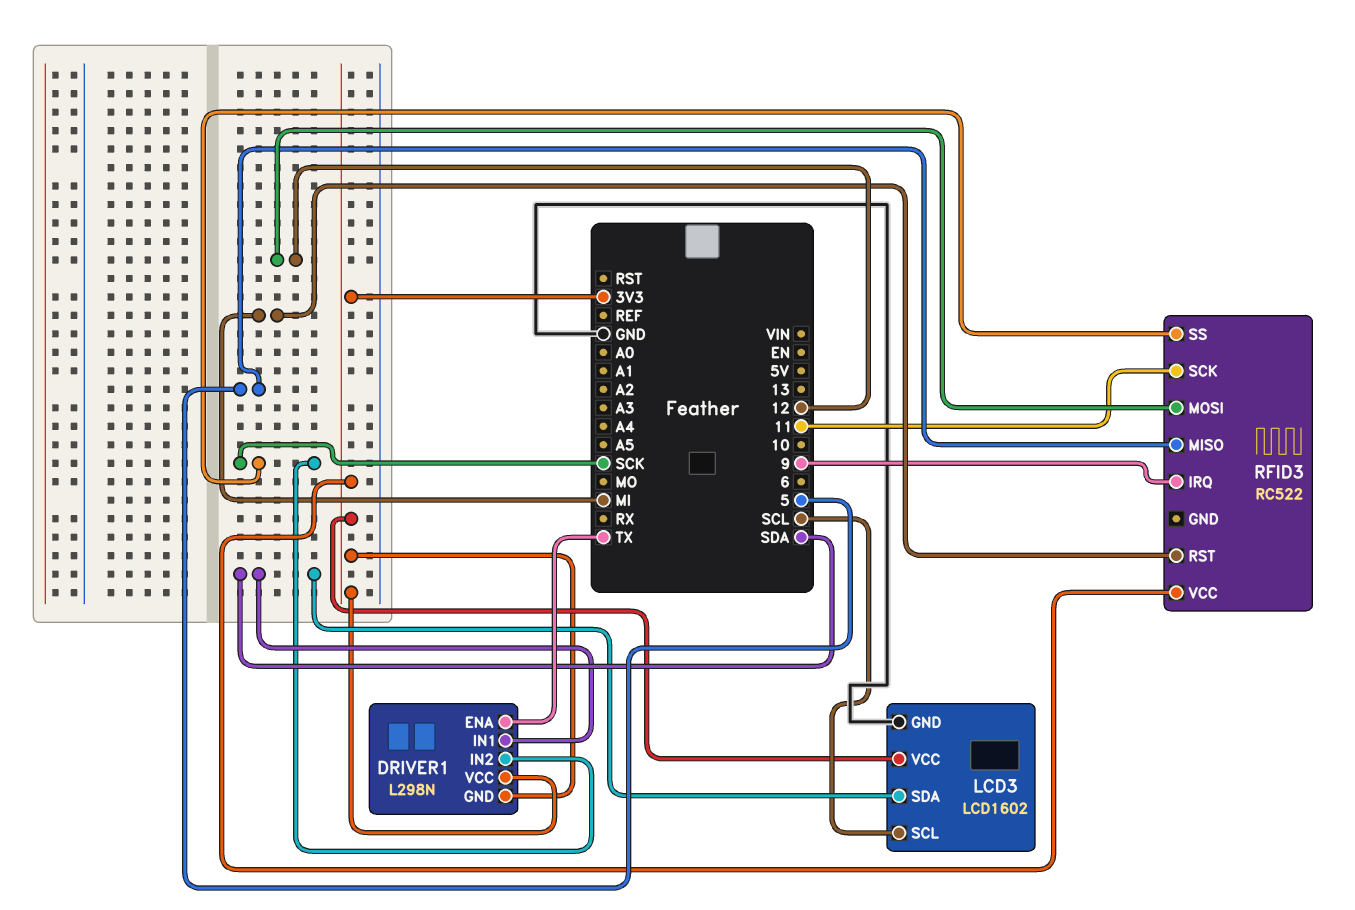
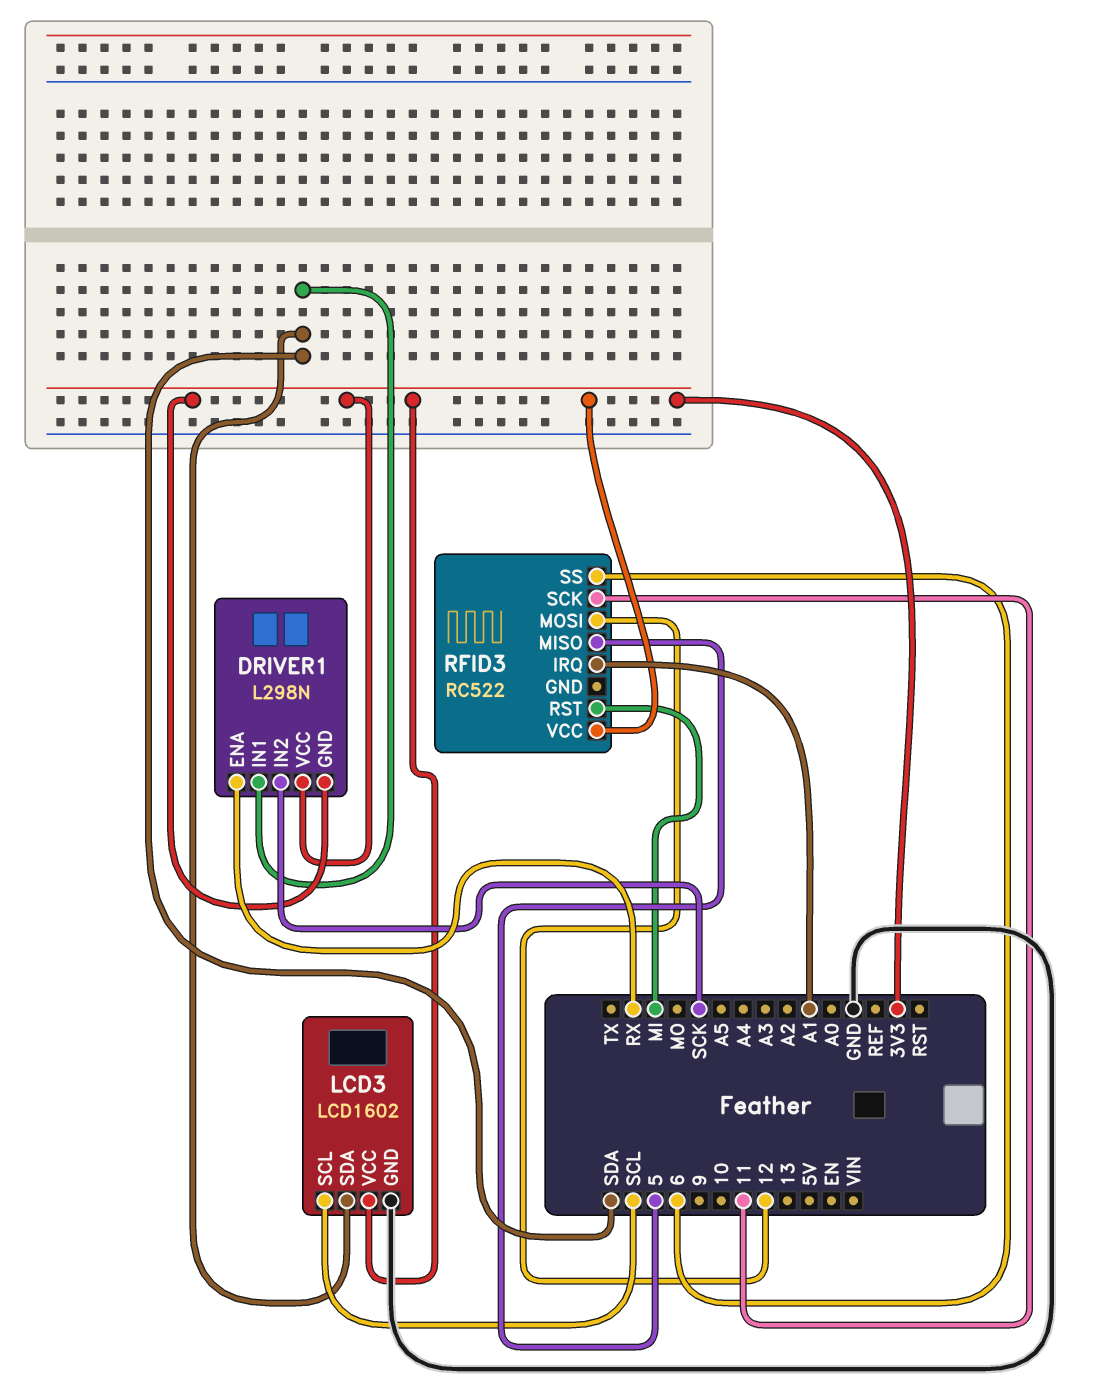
DRIVER1 pin ENA: TX -> RX
RFID3 pin IRQ: 9 -> A1
RFID3 pin SS: SCK -> 6

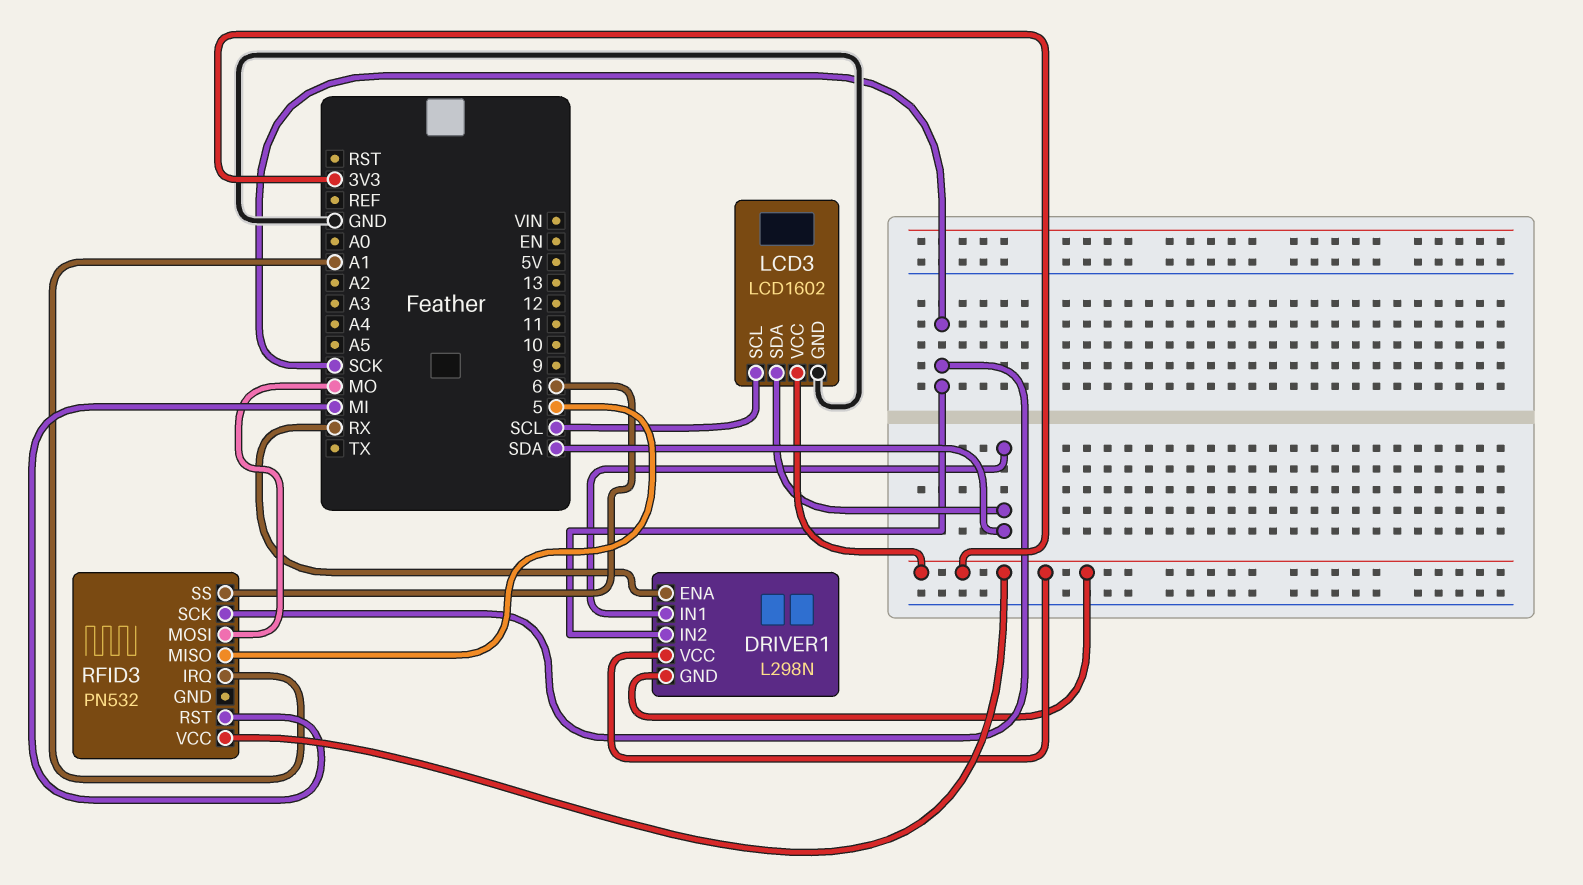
RFID3: RC522 -> PN532
RFID3 pin MOSI: 12 -> MO
RFID3 pin SCK: 11 -> SCK

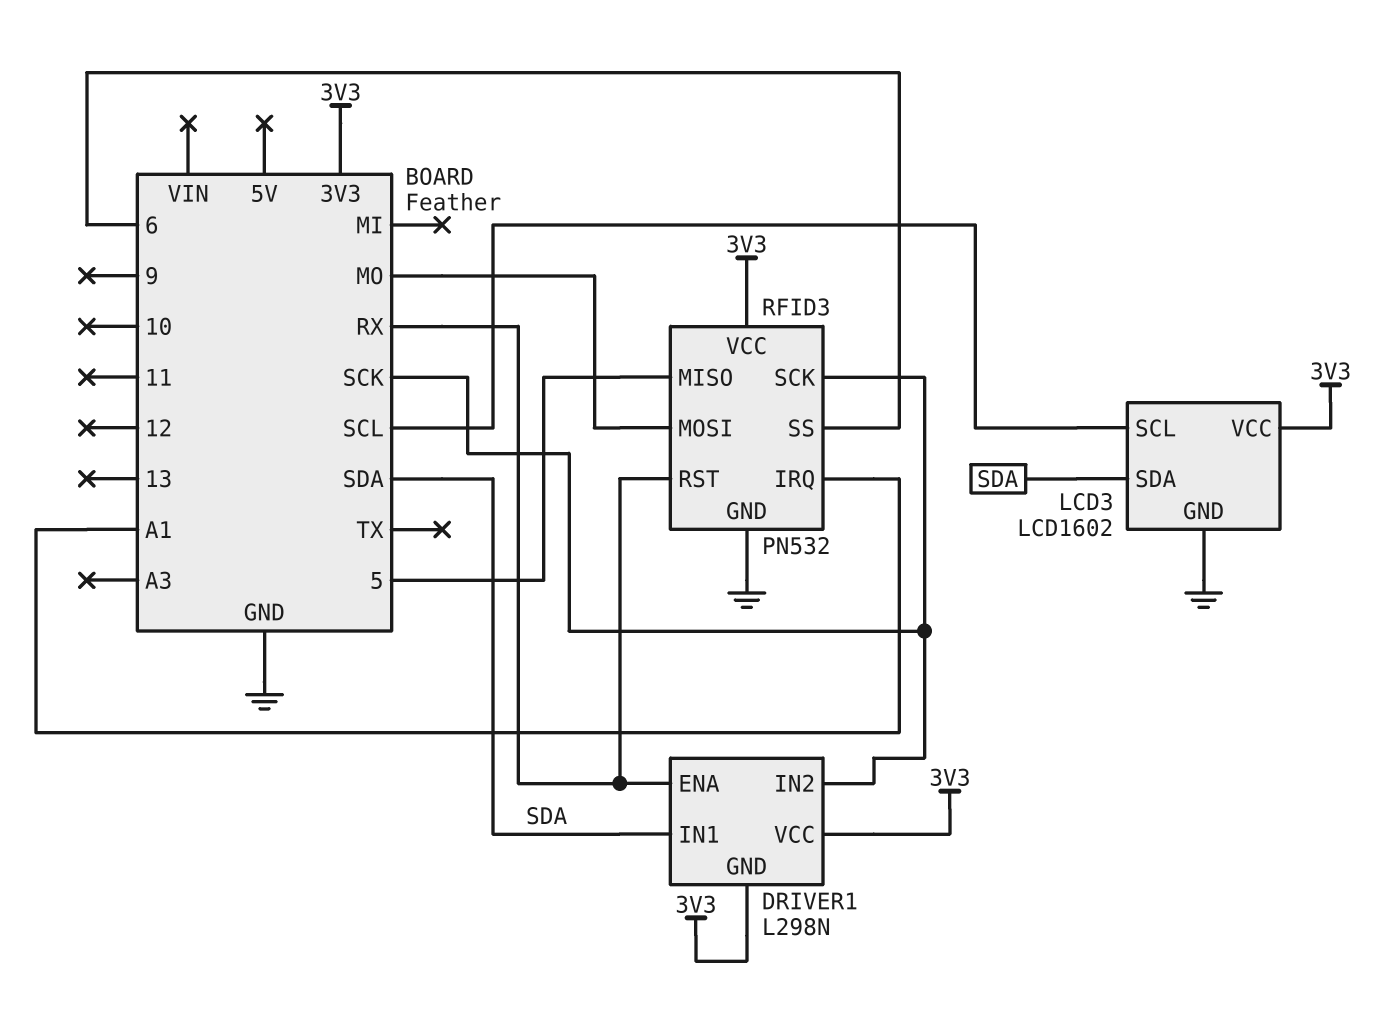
RFID3 pin GND: none -> GND
RFID3 pin RST: MI -> RX

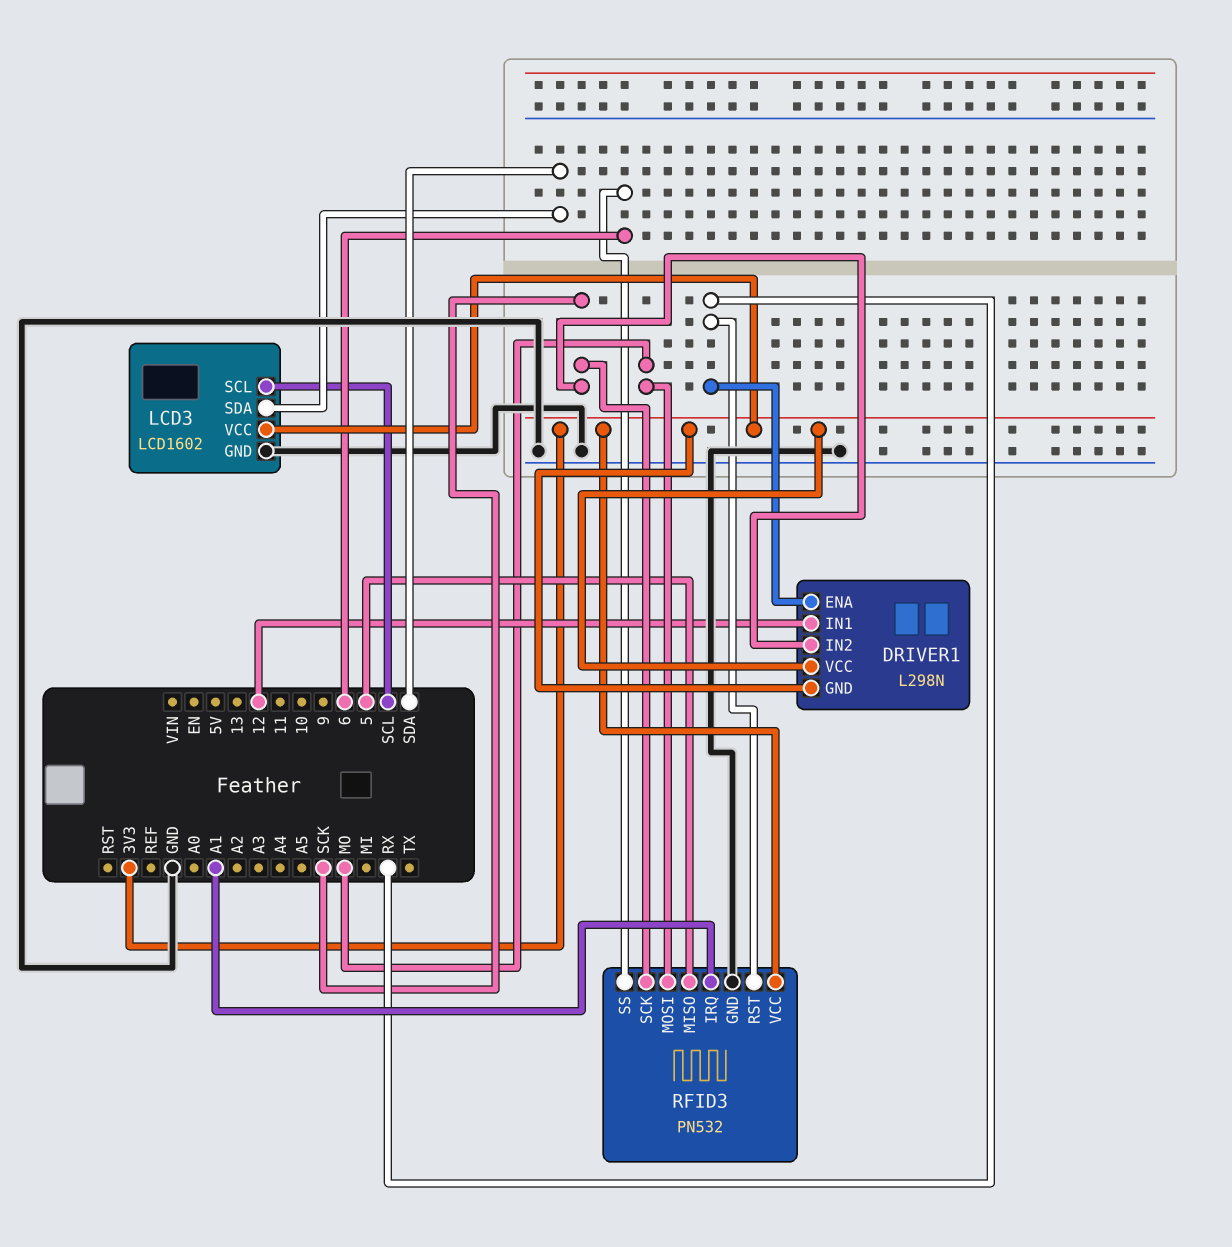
DRIVER1 pin IN1: SDA -> 12

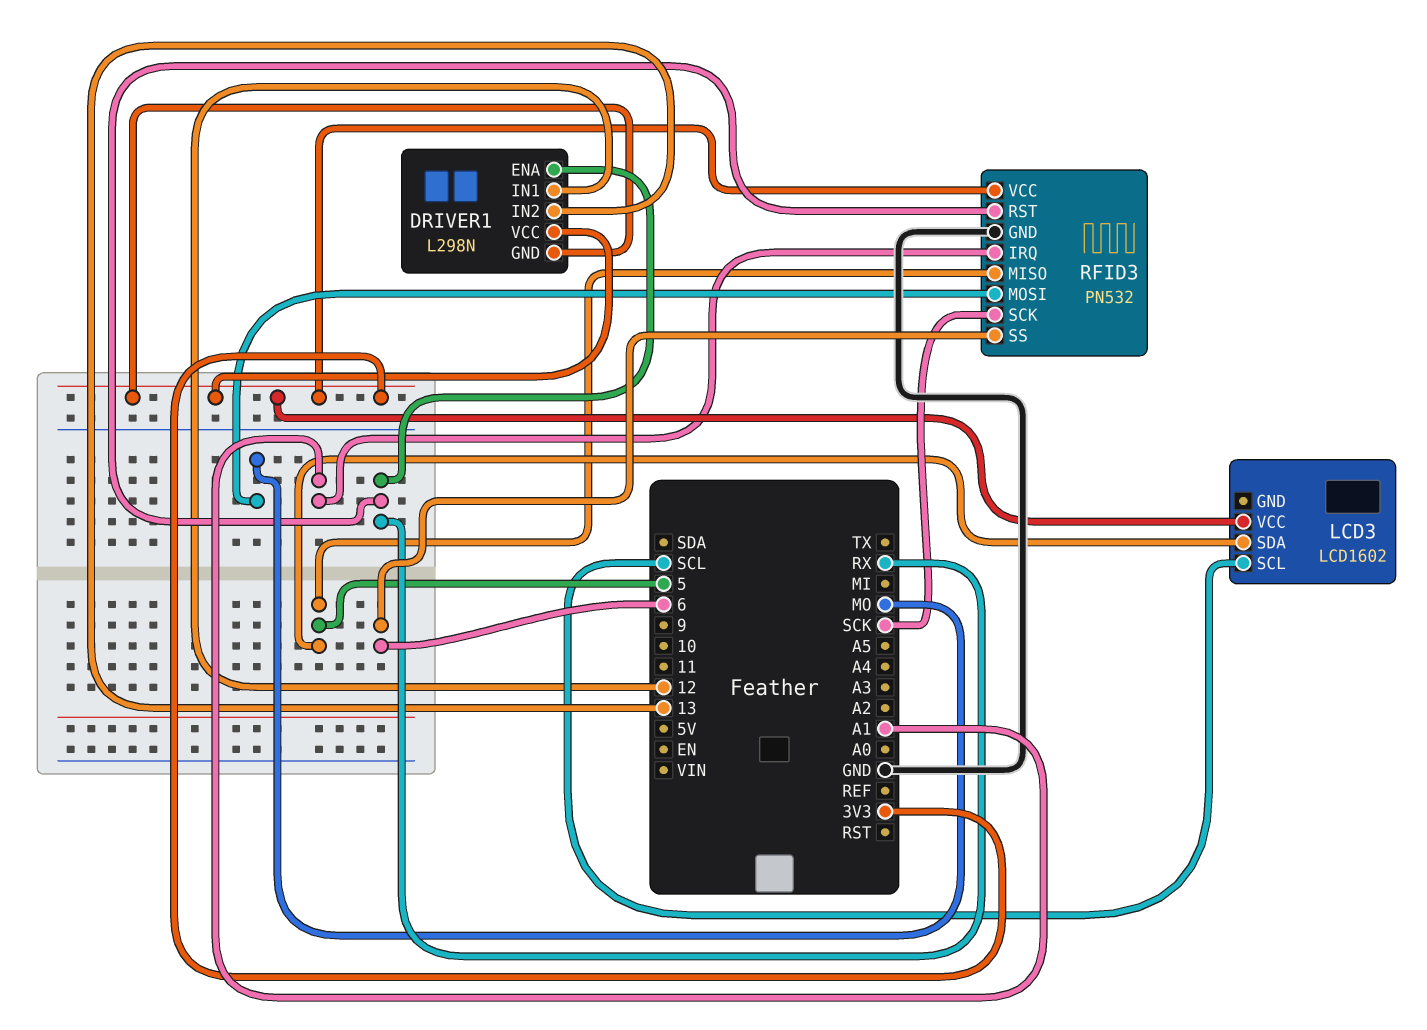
DRIVER1 pin IN2: SCK -> 13
LCD3 pin GND: GND -> none
LCD3 pin SDA: SDA -> 5

